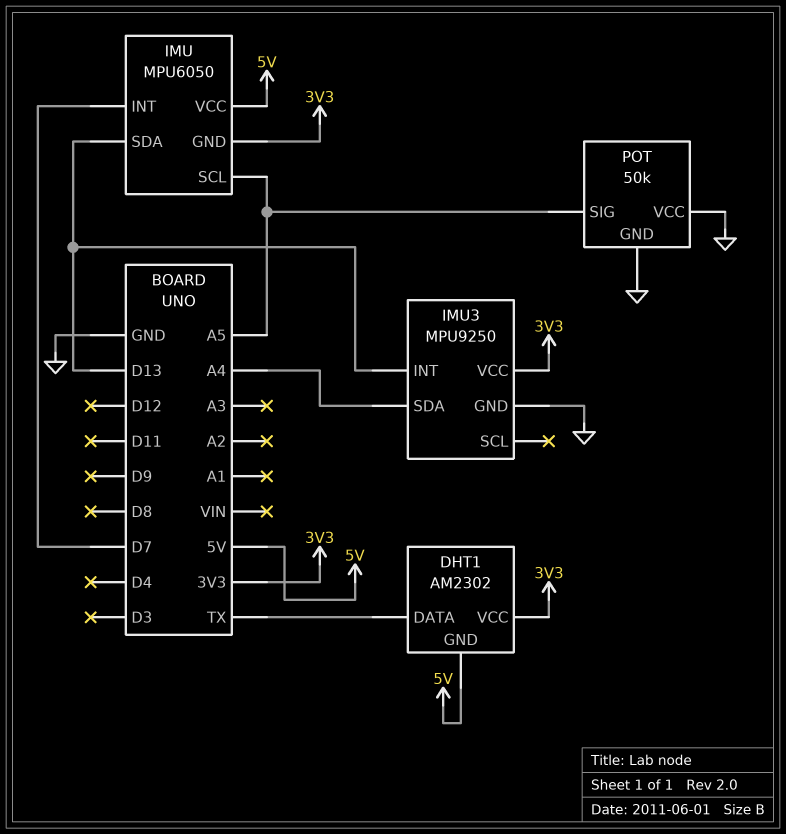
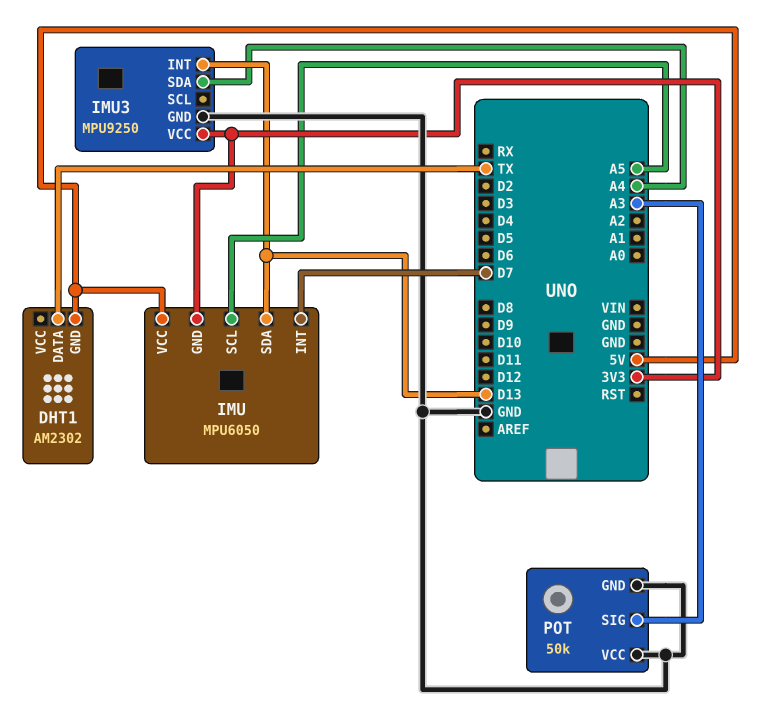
DHT1 pin VCC: 3V3 -> none
POT pin SIG: A5 -> A3

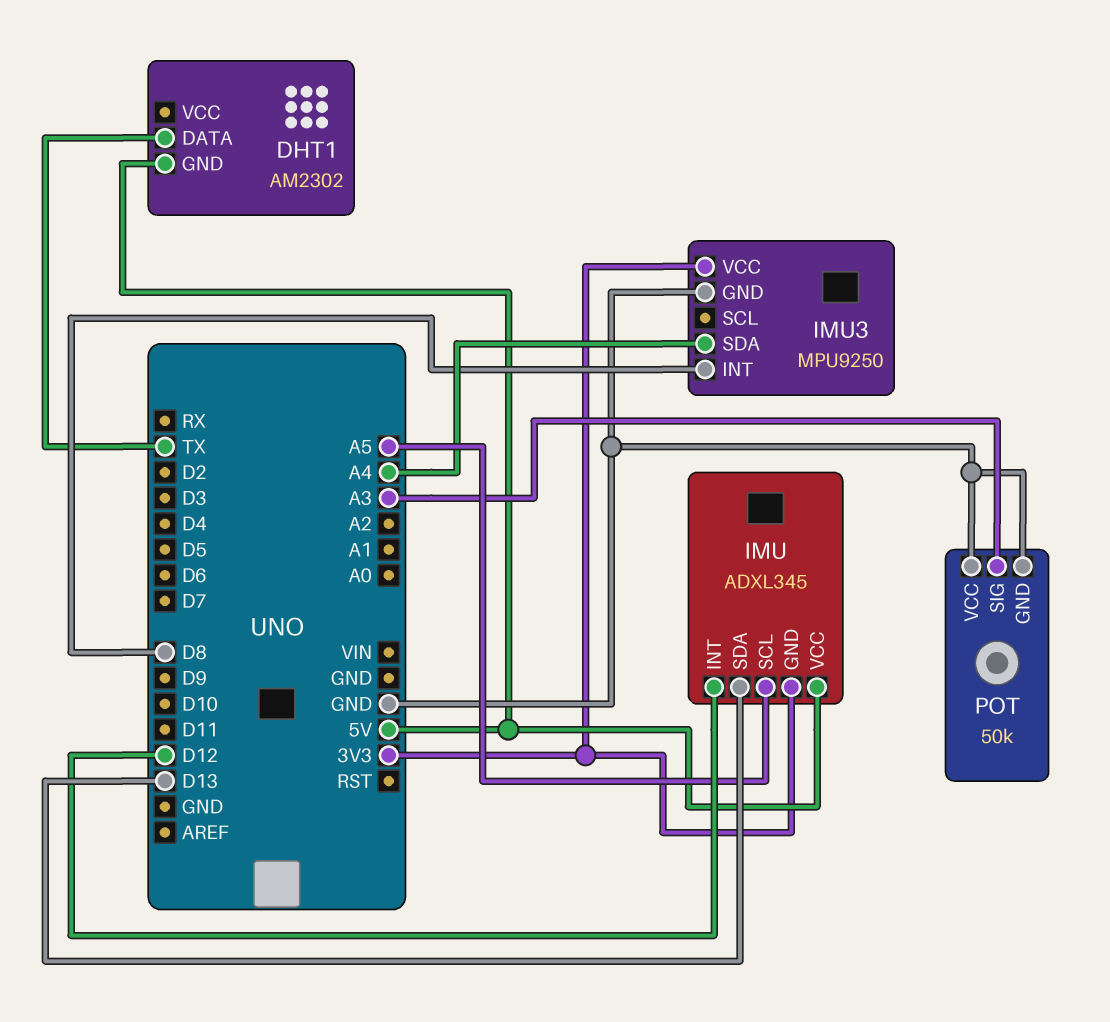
IMU: MPU6050 -> ADXL345
IMU pin INT: D7 -> D12
IMU3 pin INT: D13 -> D8

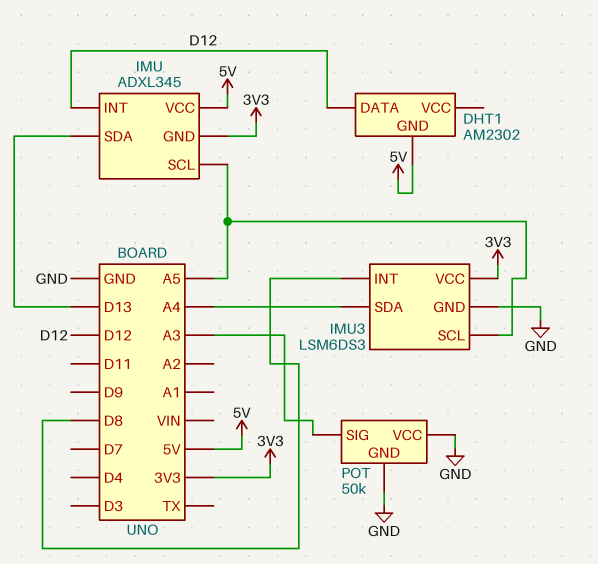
DHT1 pin DATA: TX -> D12
IMU3: MPU9250 -> LSM6DS3
IMU3 pin SCL: none -> A5

